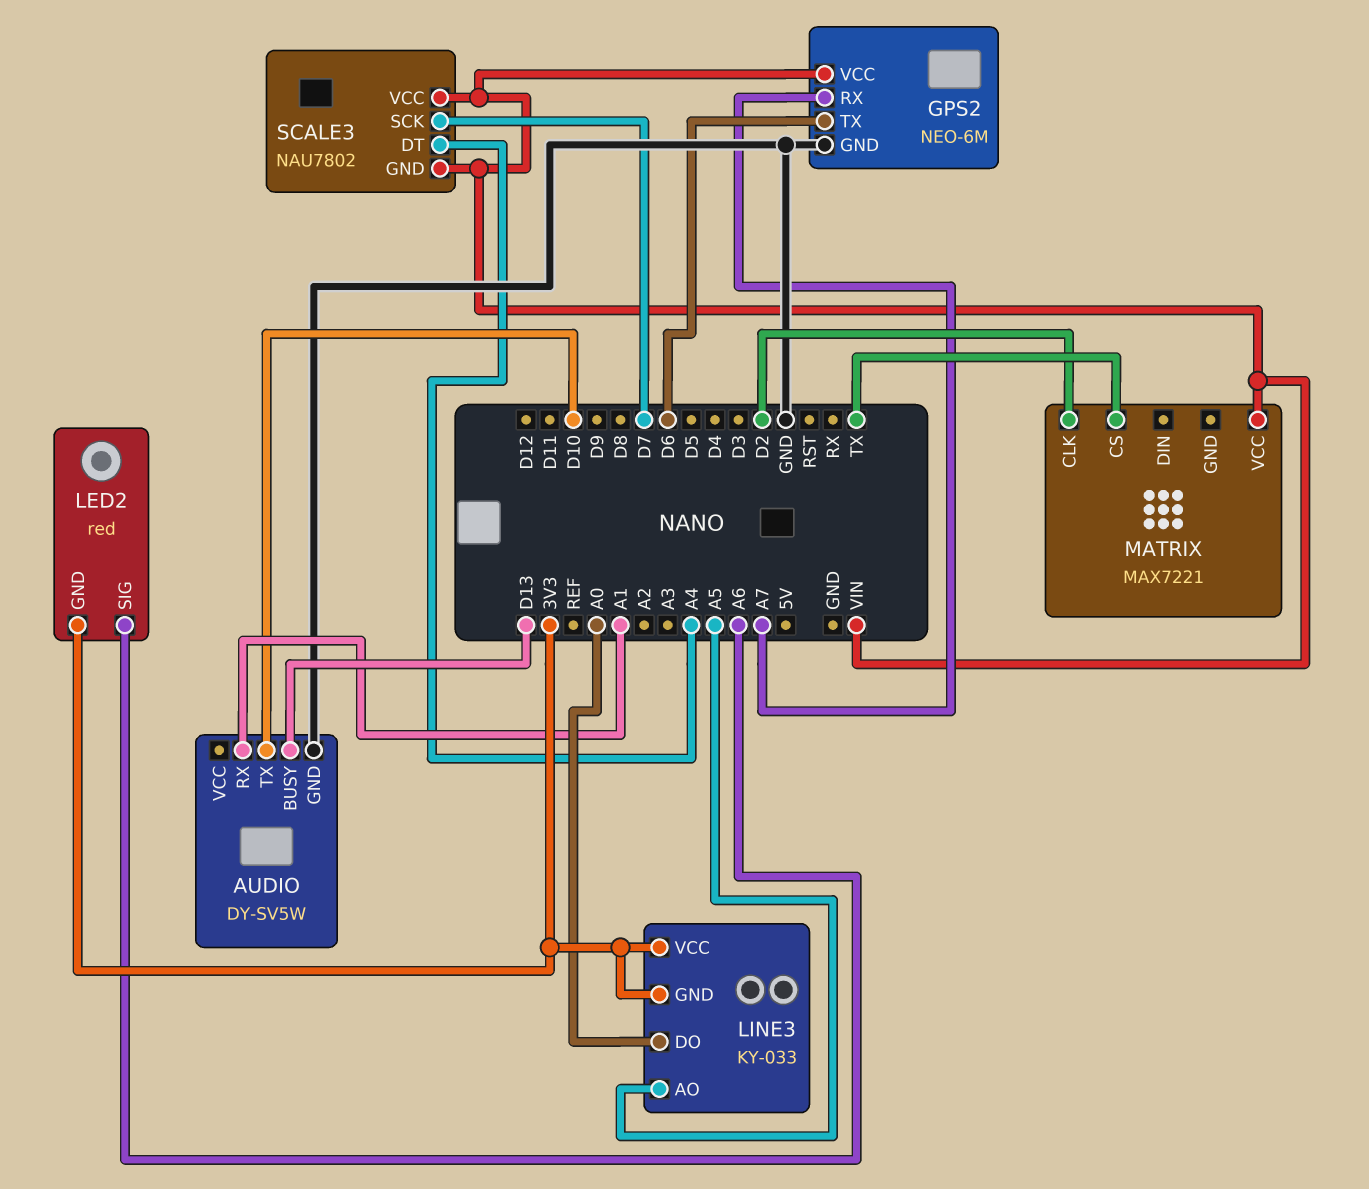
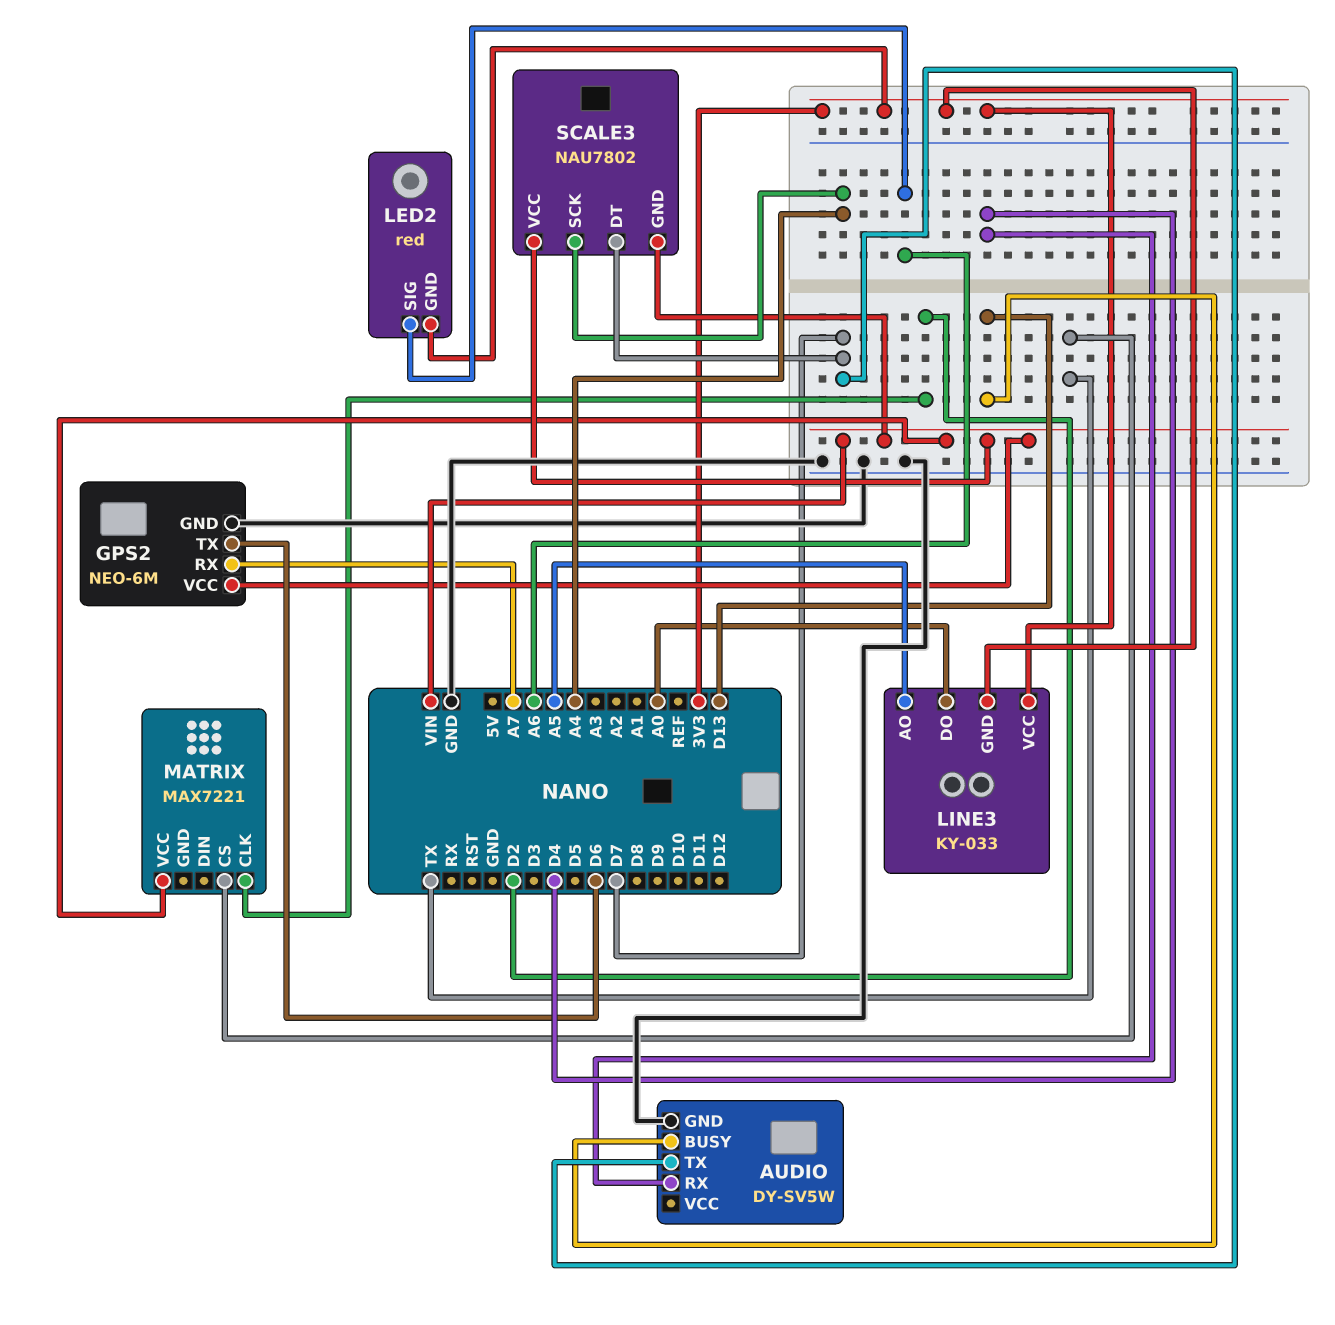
AUDIO pin RX: A1 -> D4
AUDIO pin TX: D10 -> D7
SCALE3 pin DT: A4 -> D7
SCALE3 pin SCK: D7 -> A4

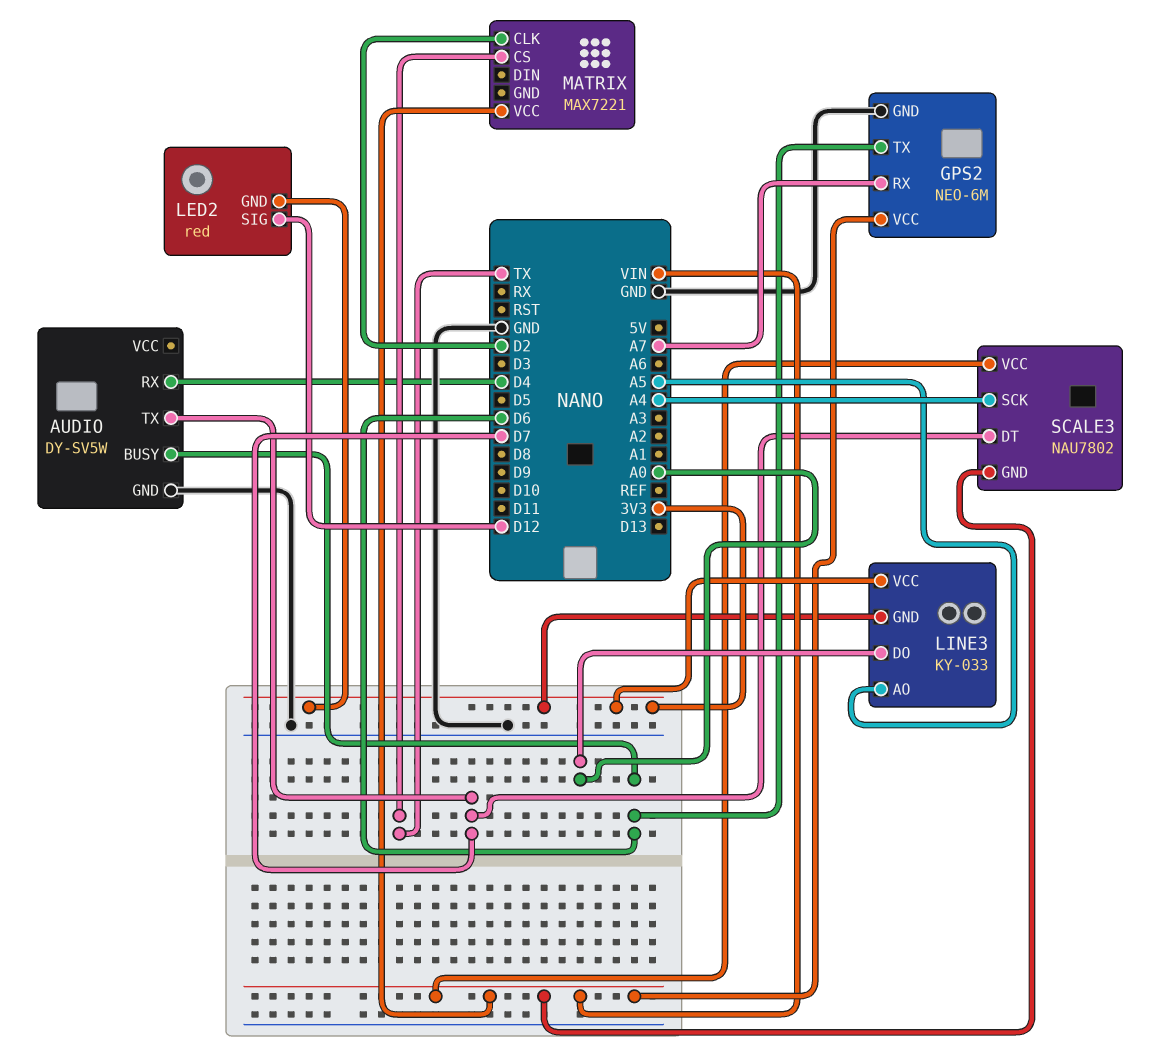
AUDIO pin BUSY: D13 -> D6
LED2 pin SIG: A6 -> D12

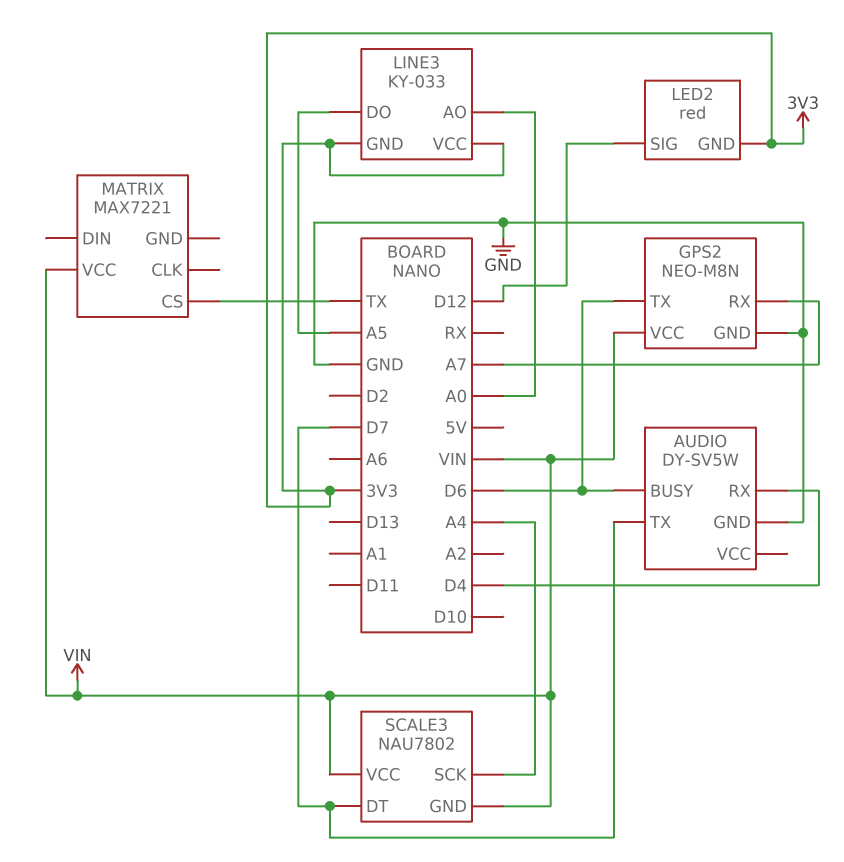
GPS2: NEO-6M -> NEO-M8N
LINE3 pin AO: A5 -> A0
LINE3 pin DO: A0 -> A5
MATRIX pin CLK: D2 -> none

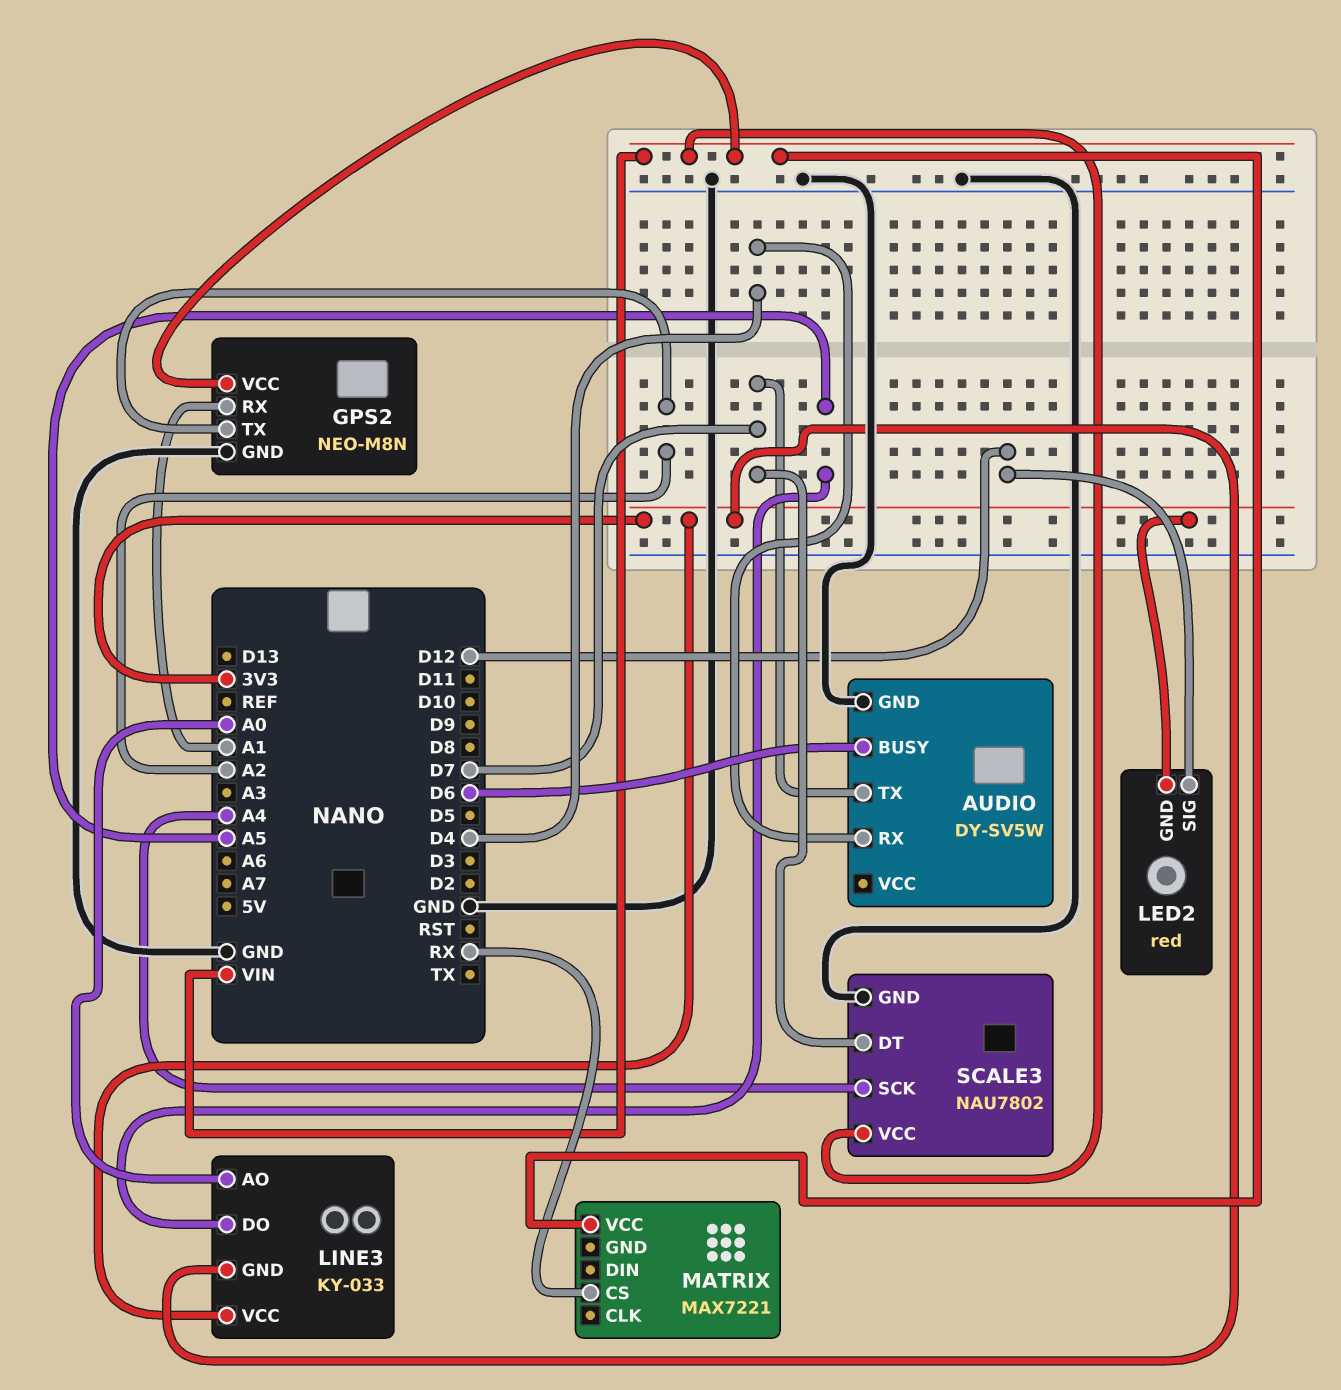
GPS2 pin RX: A7 -> A1
GPS2 pin TX: D6 -> A2
MATRIX pin CS: TX -> RX
SCALE3 pin GND: VIN -> GND

